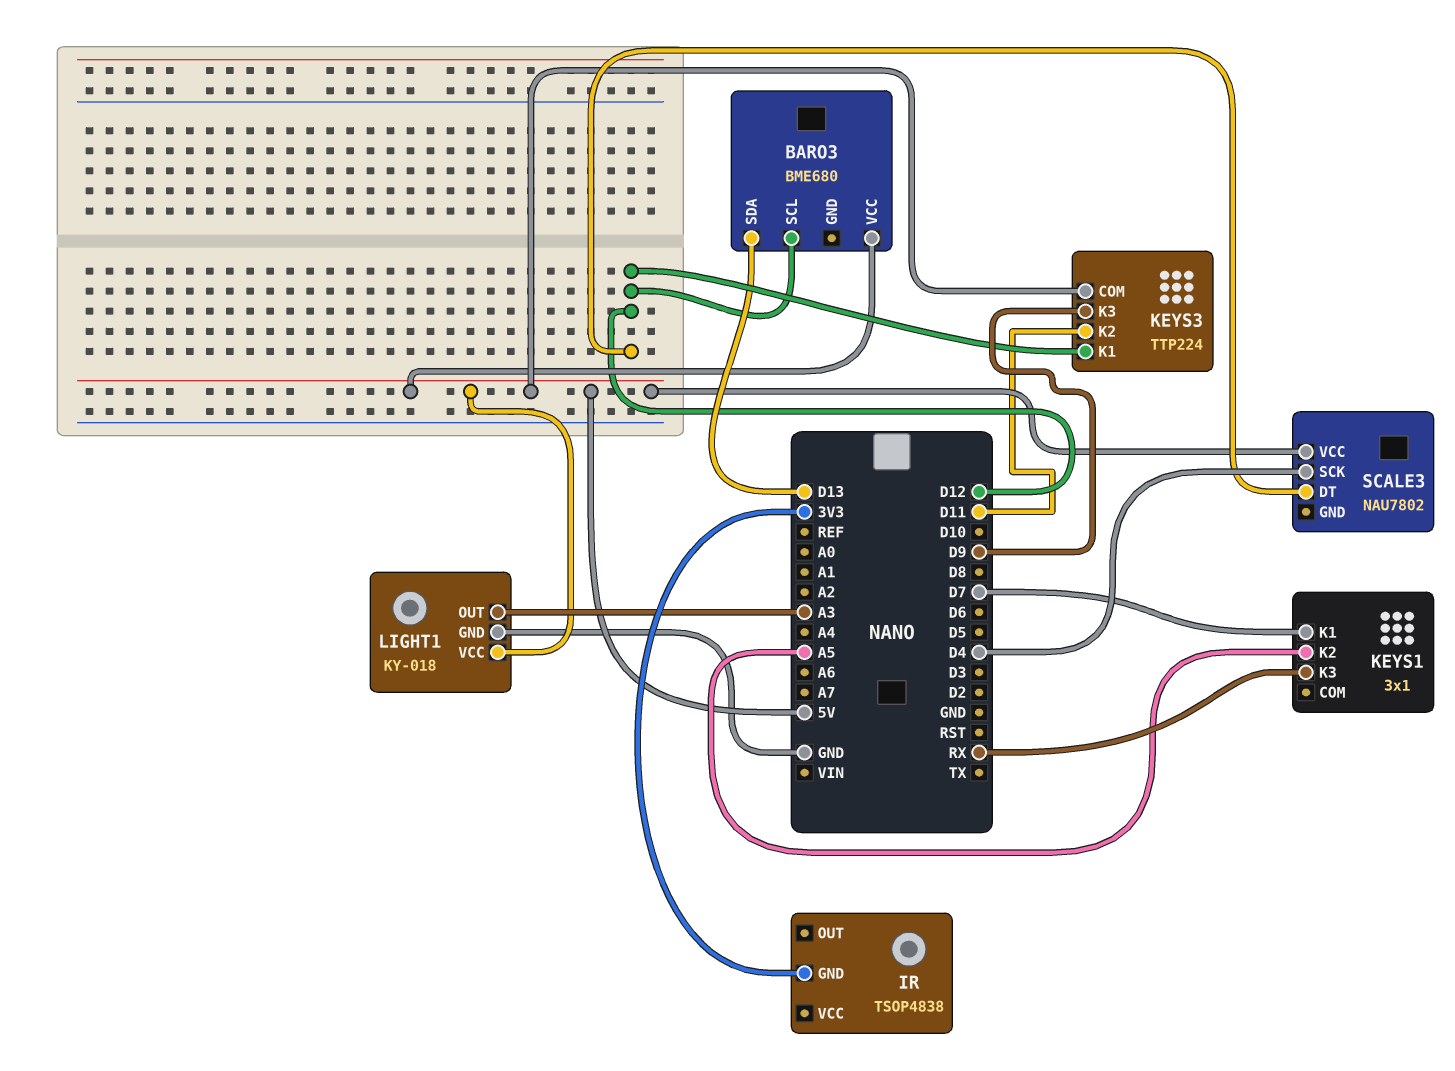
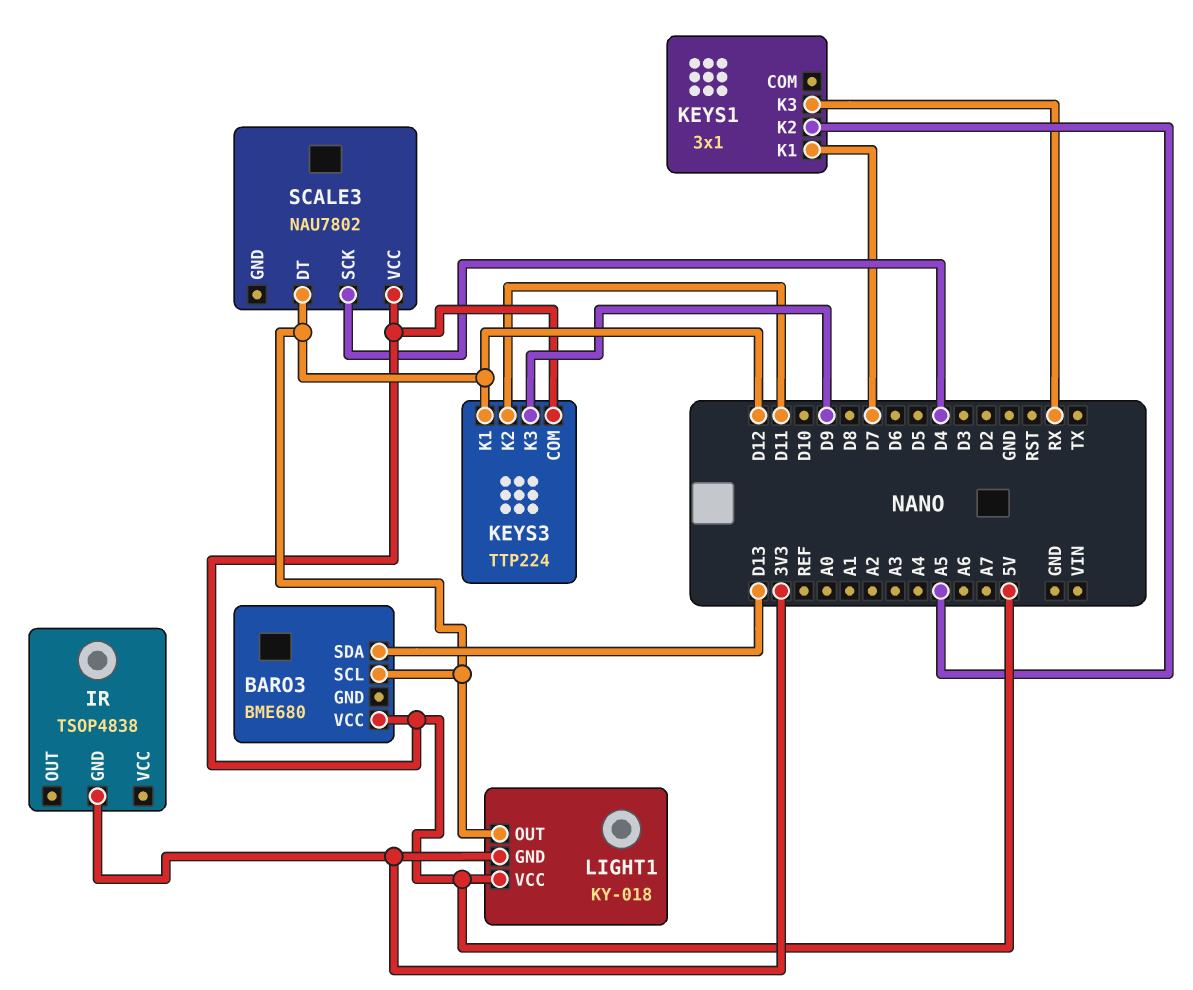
LIGHT1 pin GND: GND -> 3V3
LIGHT1 pin OUT: A3 -> D12

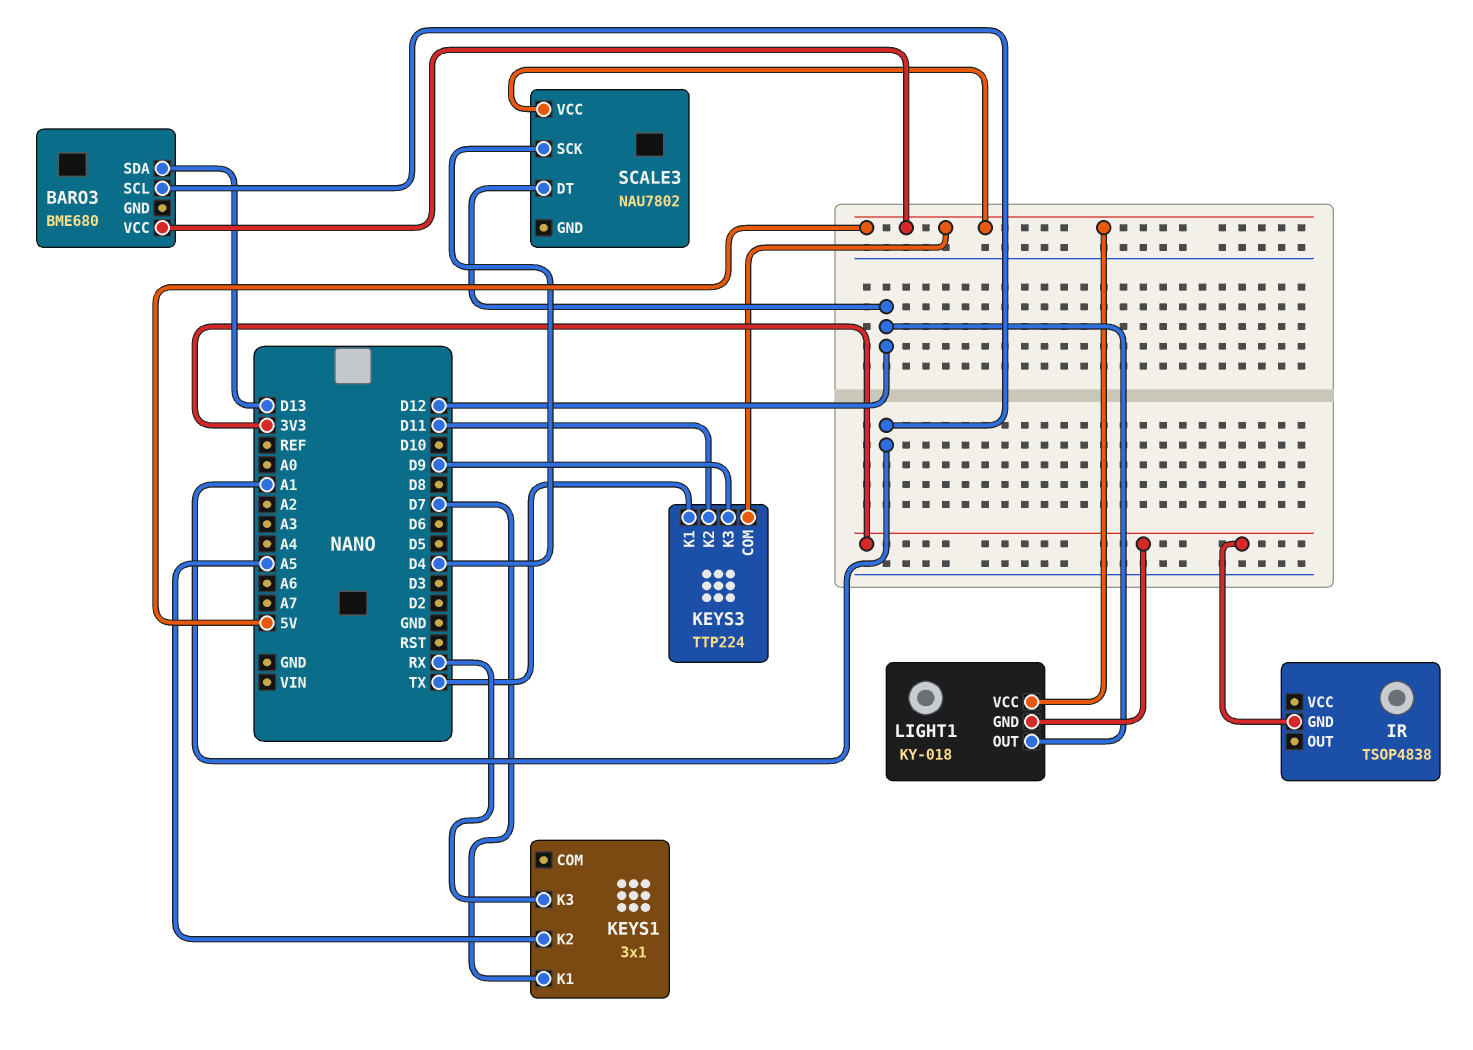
BARO3 pin SCL: D12 -> A1
KEYS3 pin K1: D12 -> TX

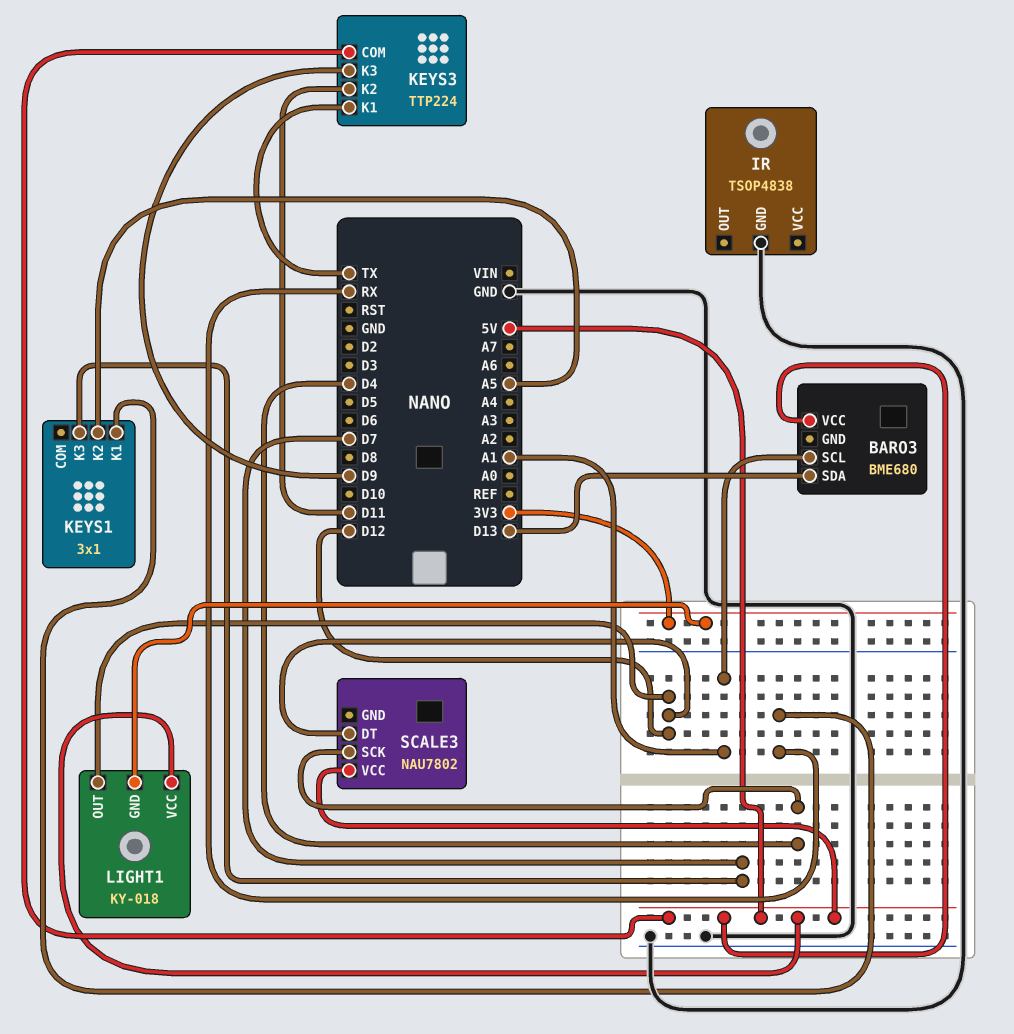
IR pin GND: 3V3 -> GND
KEYS1 pin K1: D7 -> RX
KEYS1 pin K3: RX -> D7

